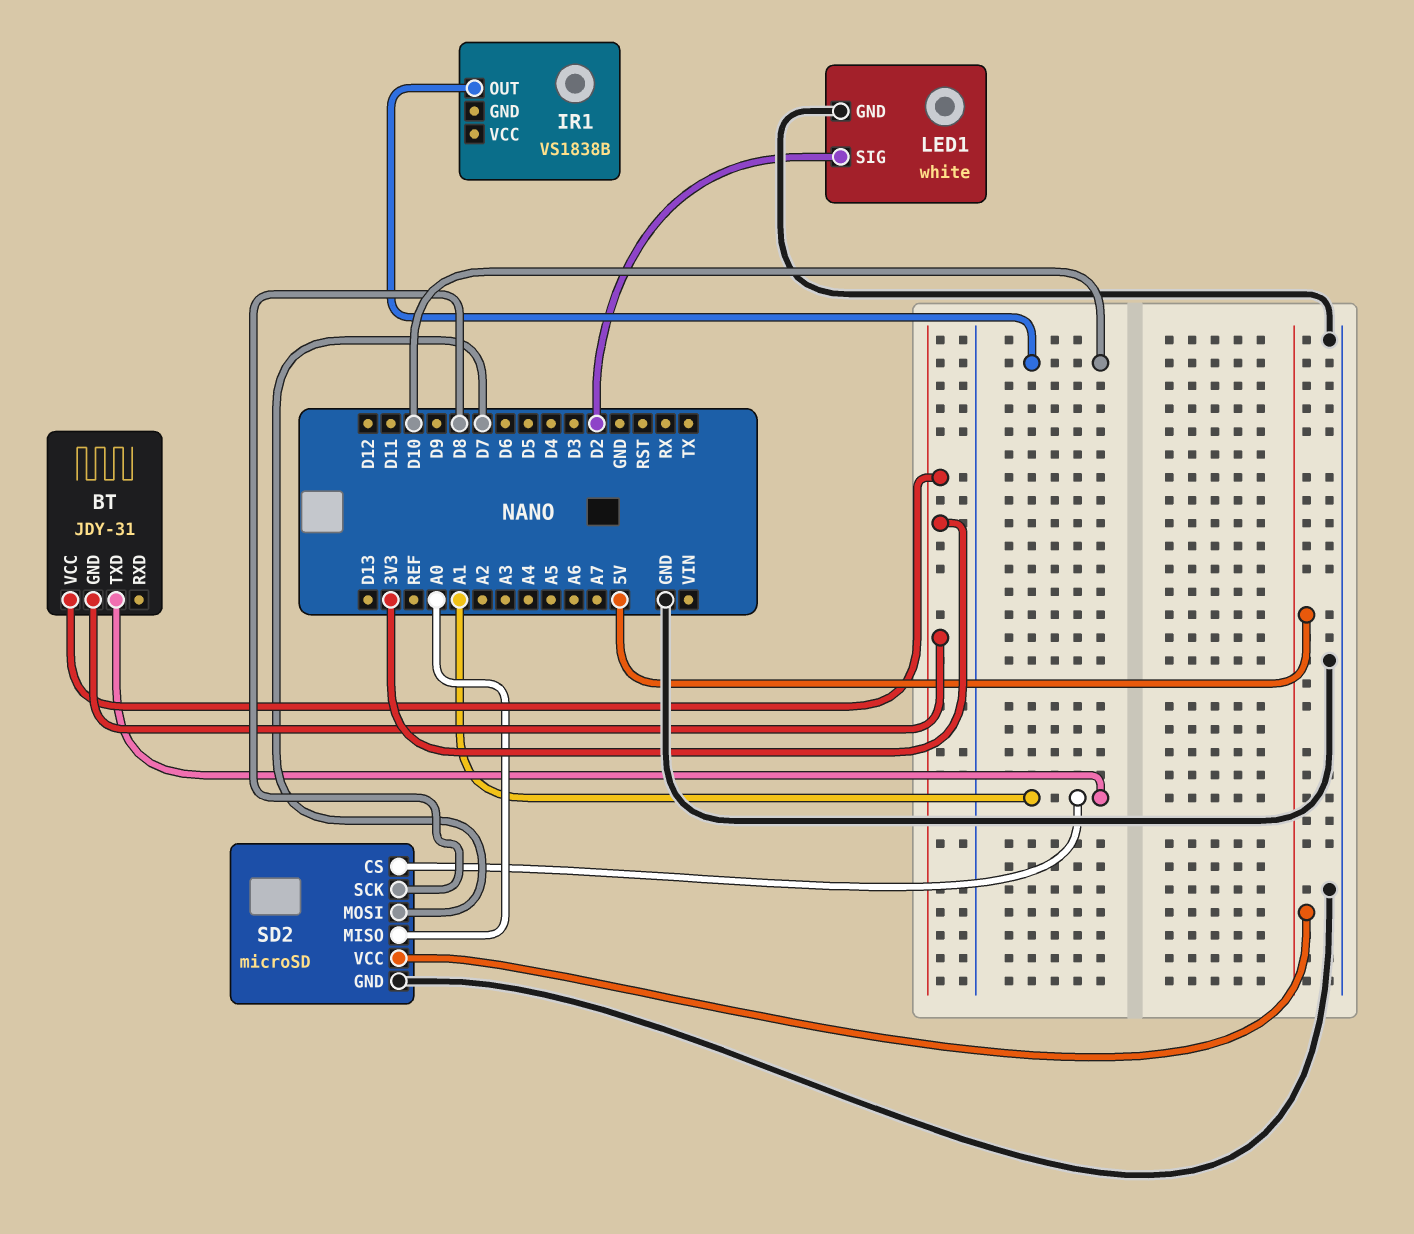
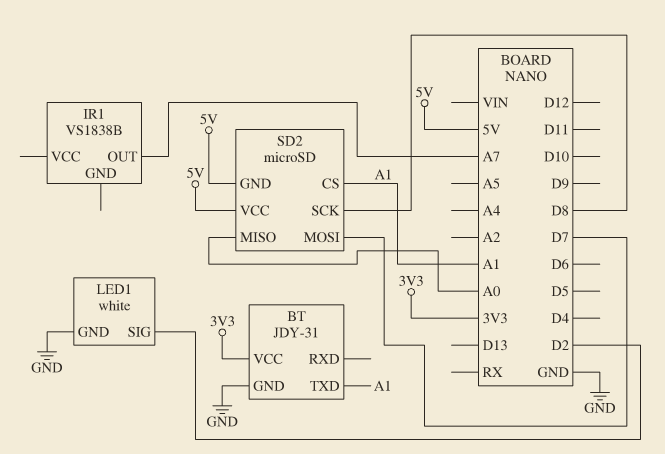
BT pin GND: 3V3 -> GND
IR1 pin OUT: D10 -> A7
SD2 pin GND: GND -> 5V

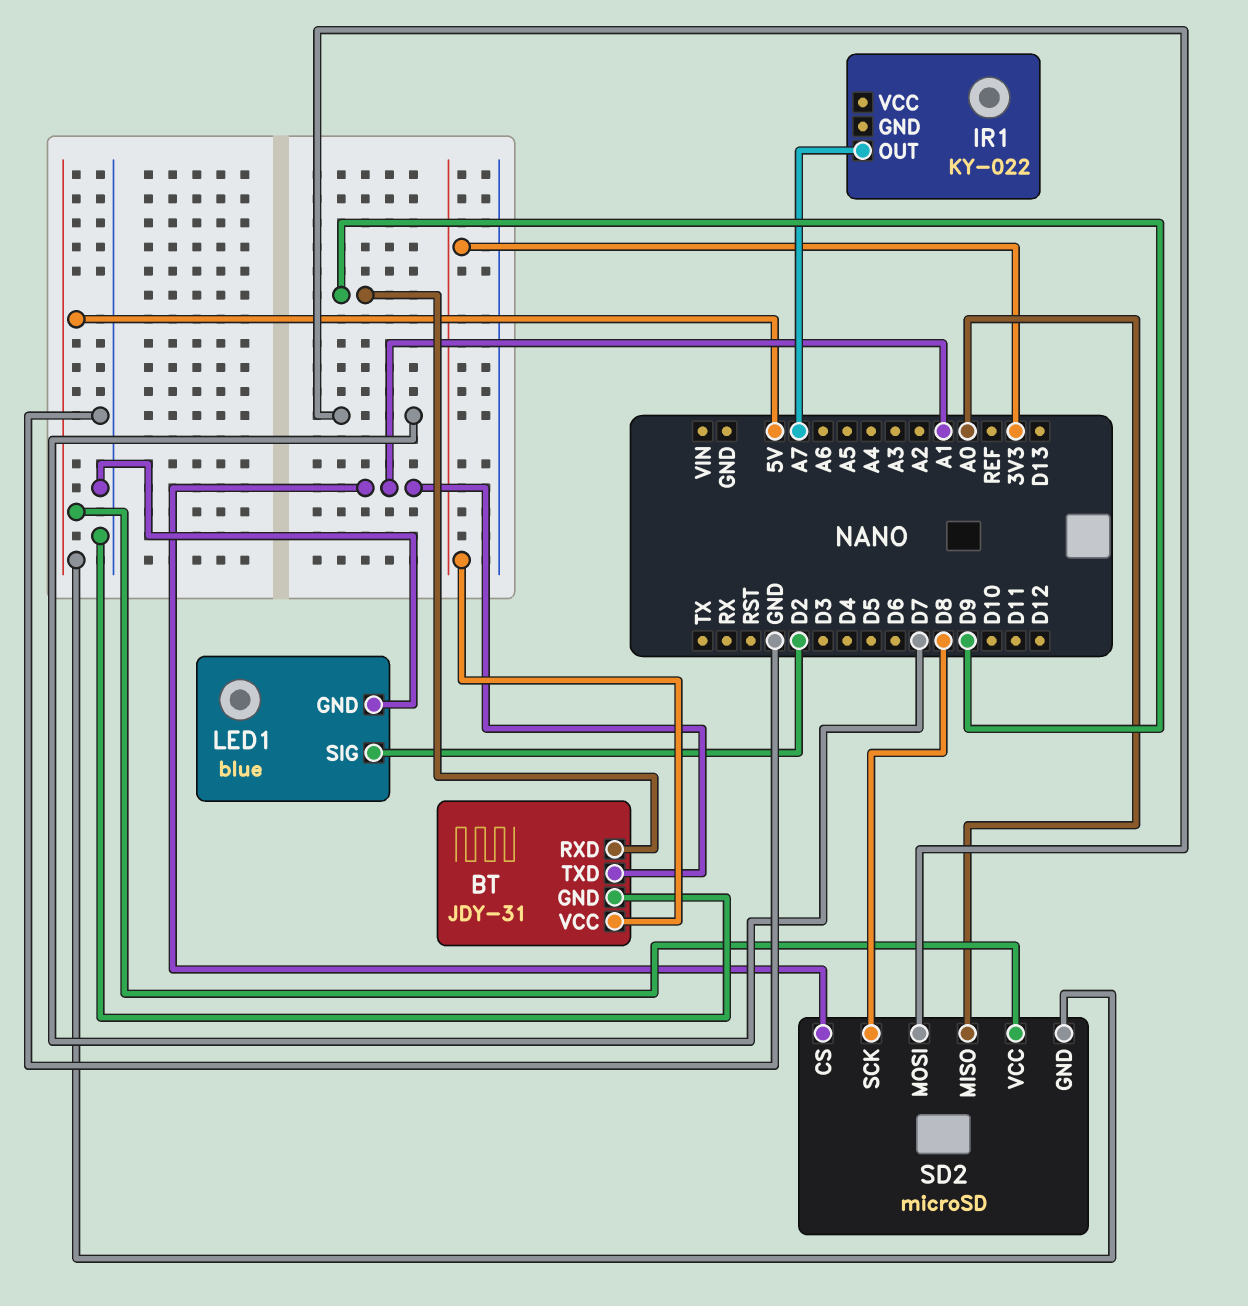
BT pin RXD: none -> D9
IR1: VS1838B -> KY-022
LED1: white -> blue

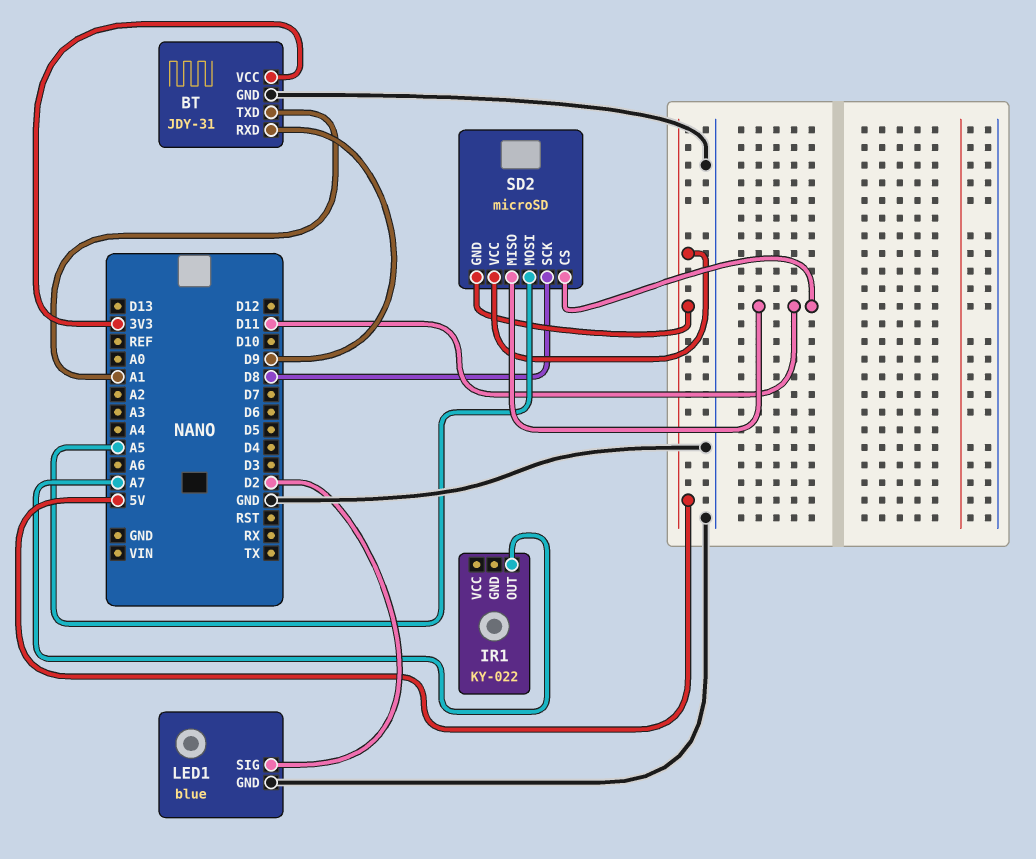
SD2 pin CS: A1 -> D11
SD2 pin MISO: A0 -> D11
SD2 pin MOSI: D7 -> A5

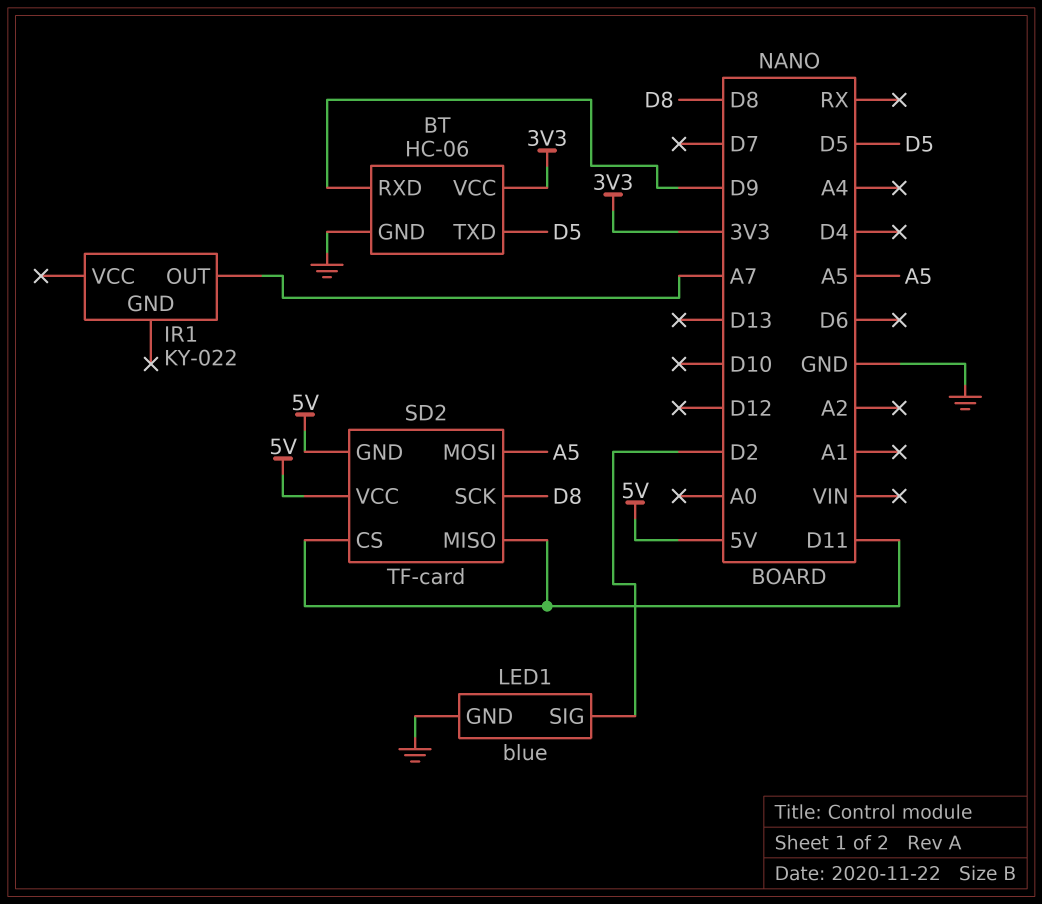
BT: JDY-31 -> HC-06
BT pin TXD: A1 -> D5
SD2: microSD -> TF-card

